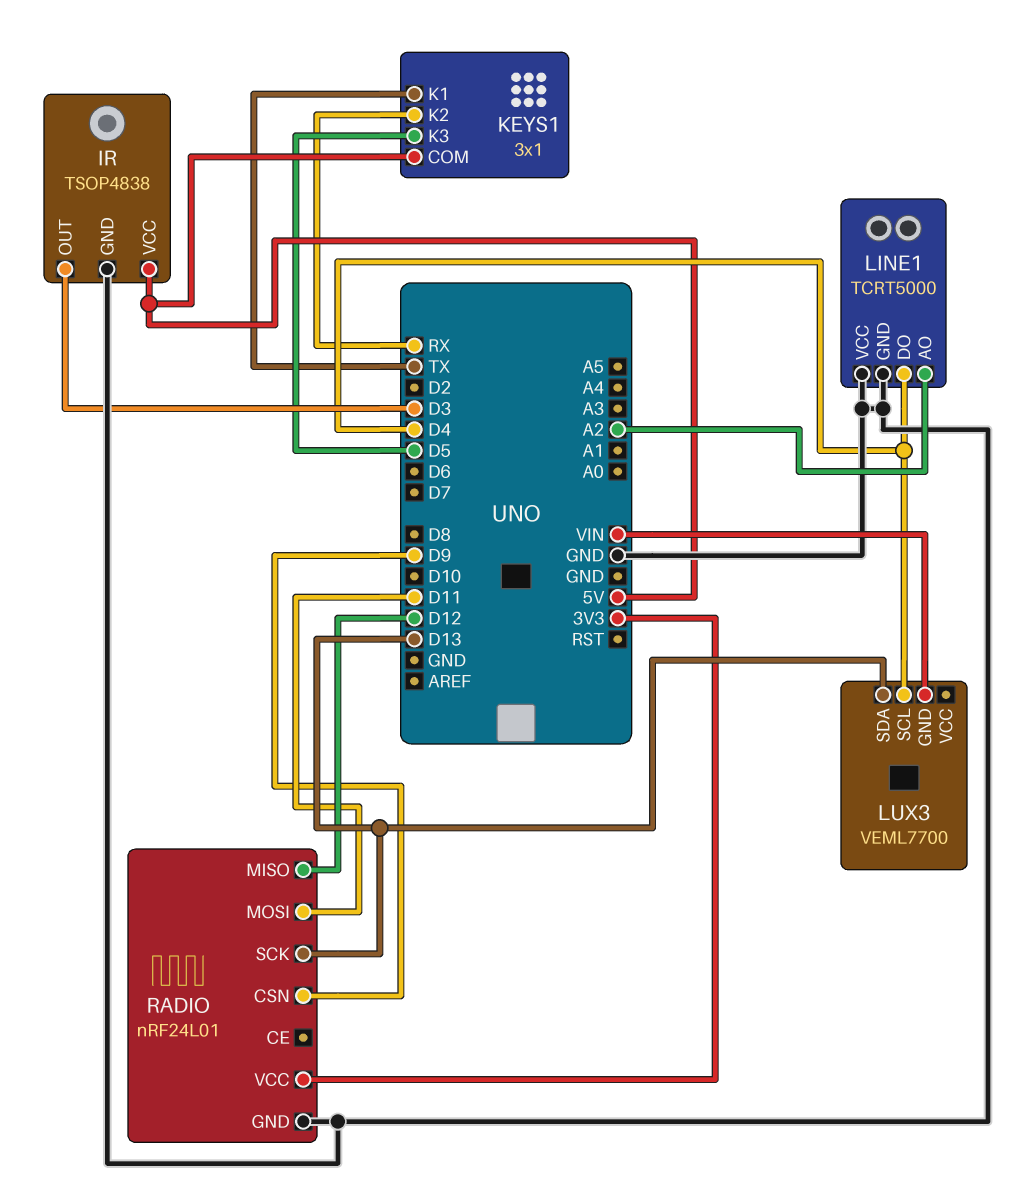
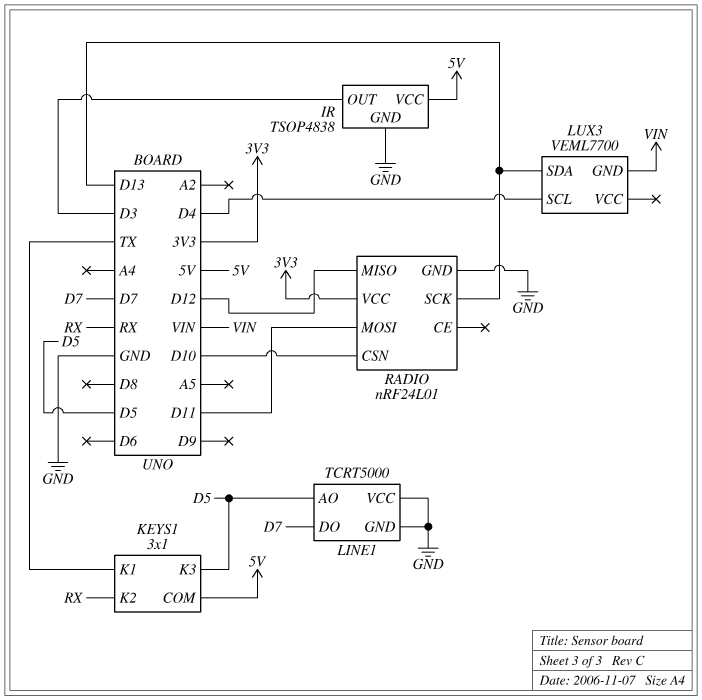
LINE1 pin AO: A2 -> D5
LINE1 pin DO: D4 -> D7
RADIO pin CSN: D9 -> D10

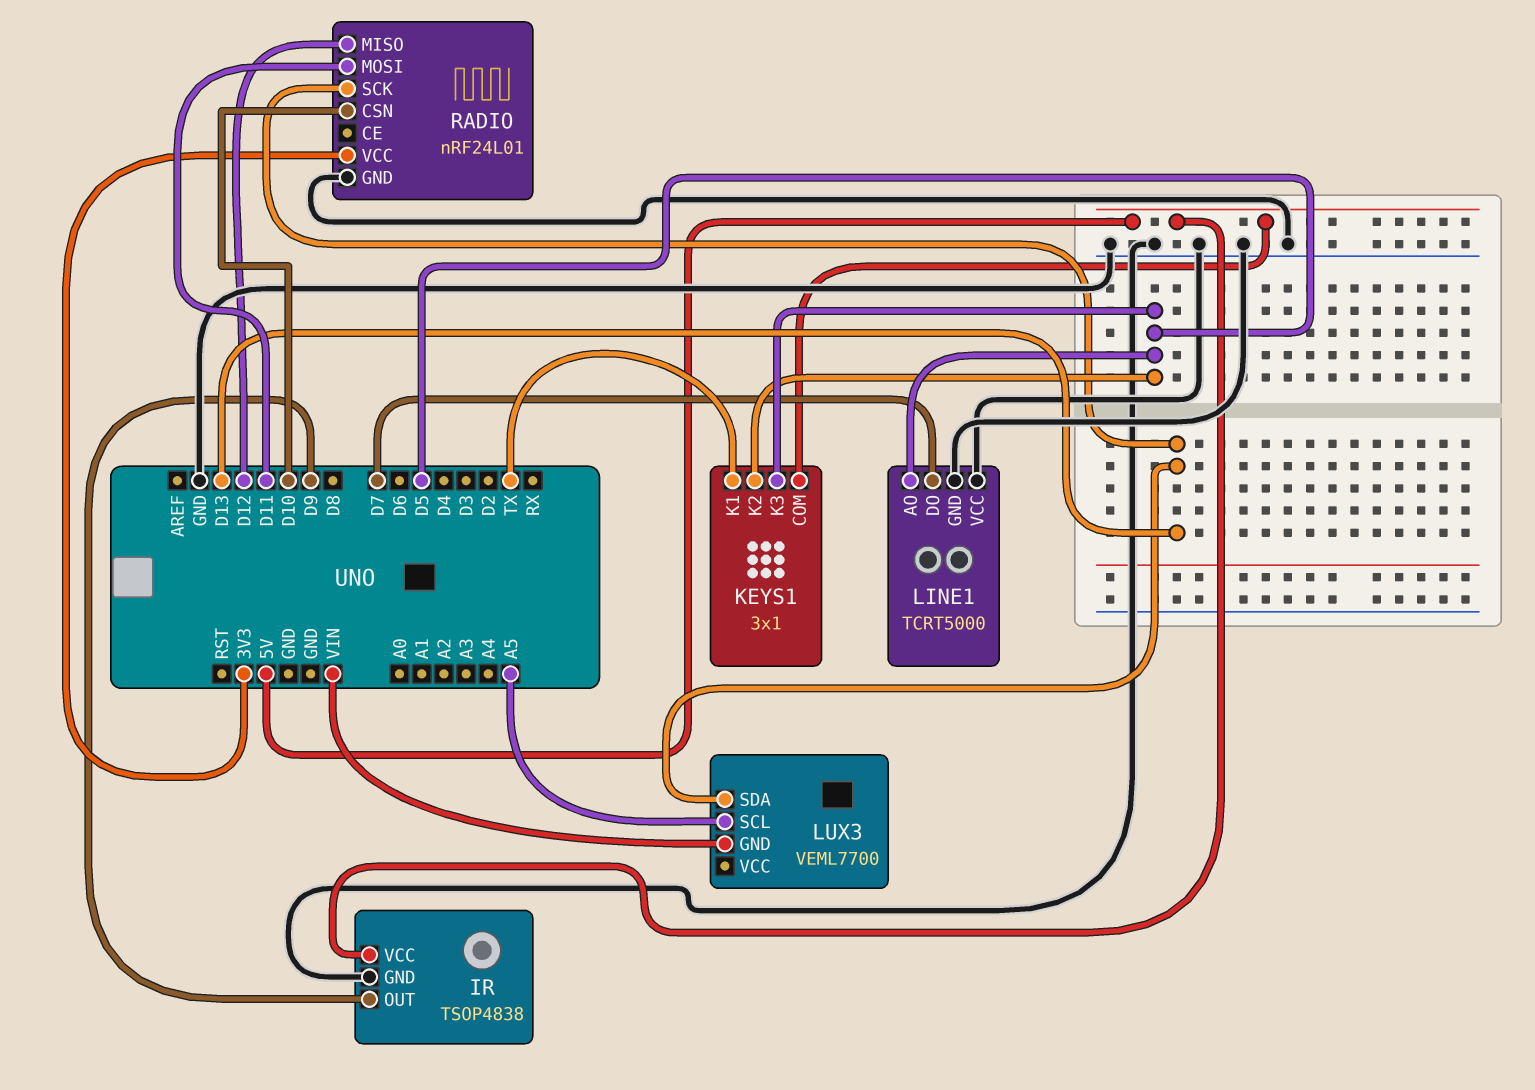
IR pin OUT: D3 -> D9
KEYS1 pin K2: RX -> D5
LUX3 pin SCL: D4 -> A5

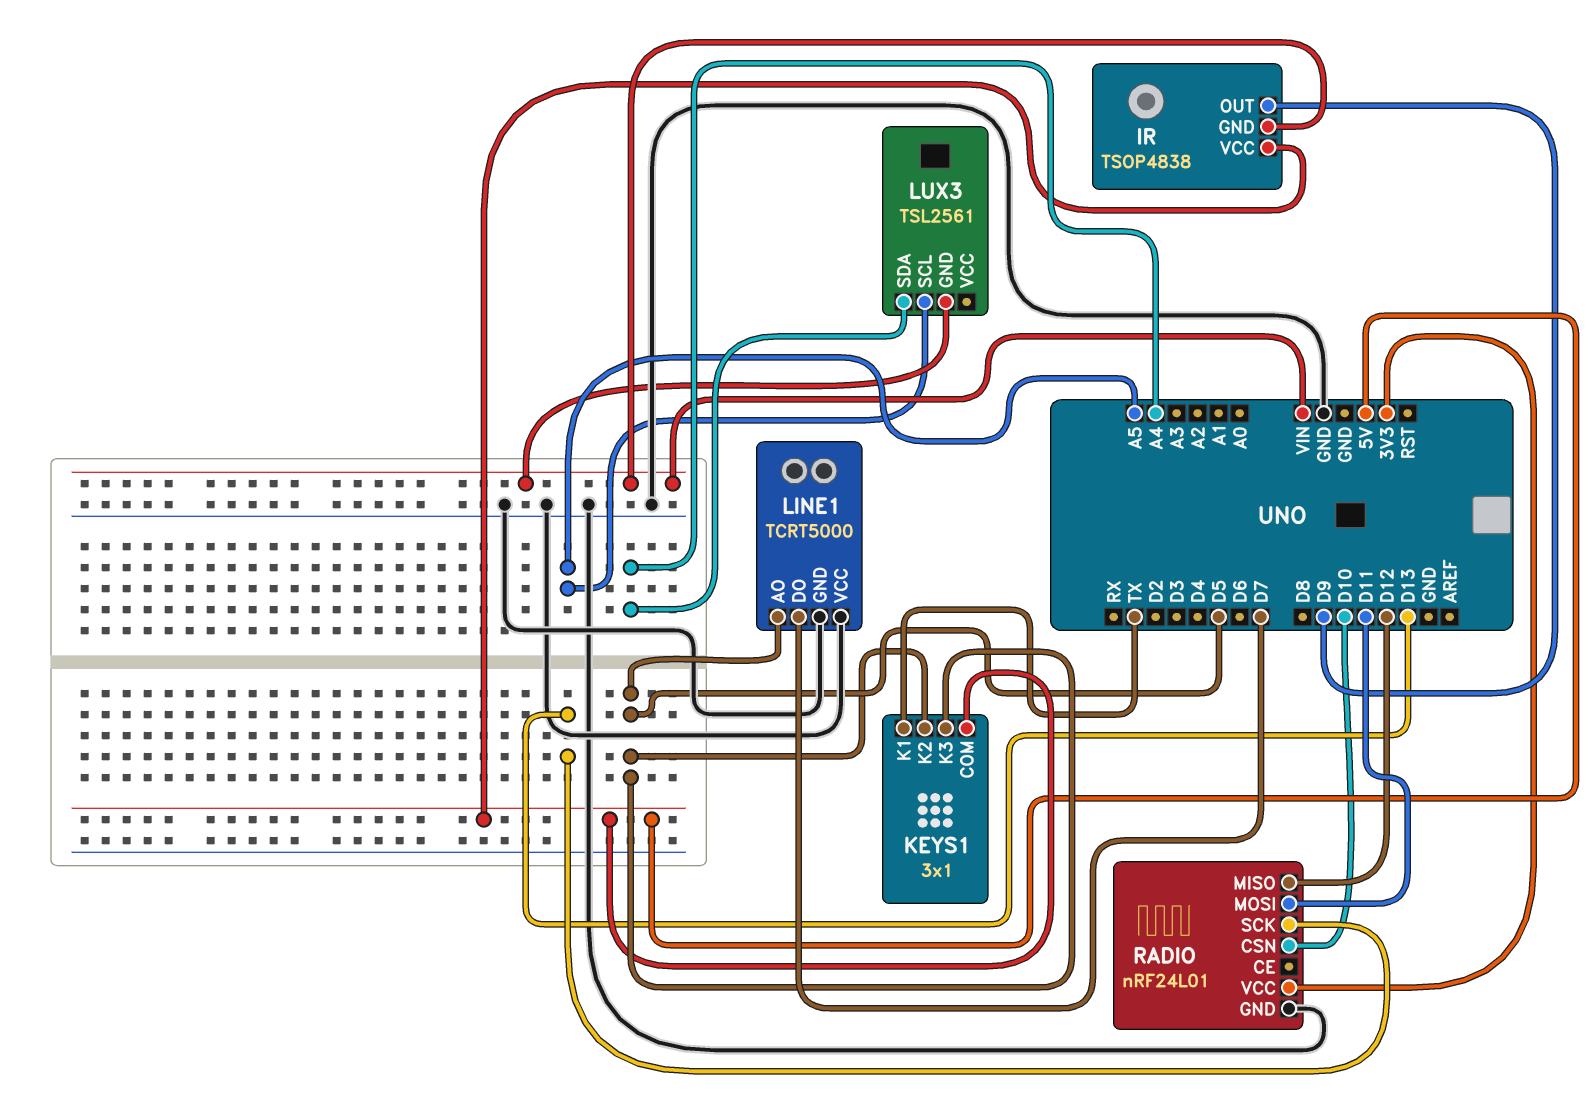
IR pin GND: GND -> VIN
LUX3: VEML7700 -> TSL2561
LUX3 pin SDA: D13 -> A4

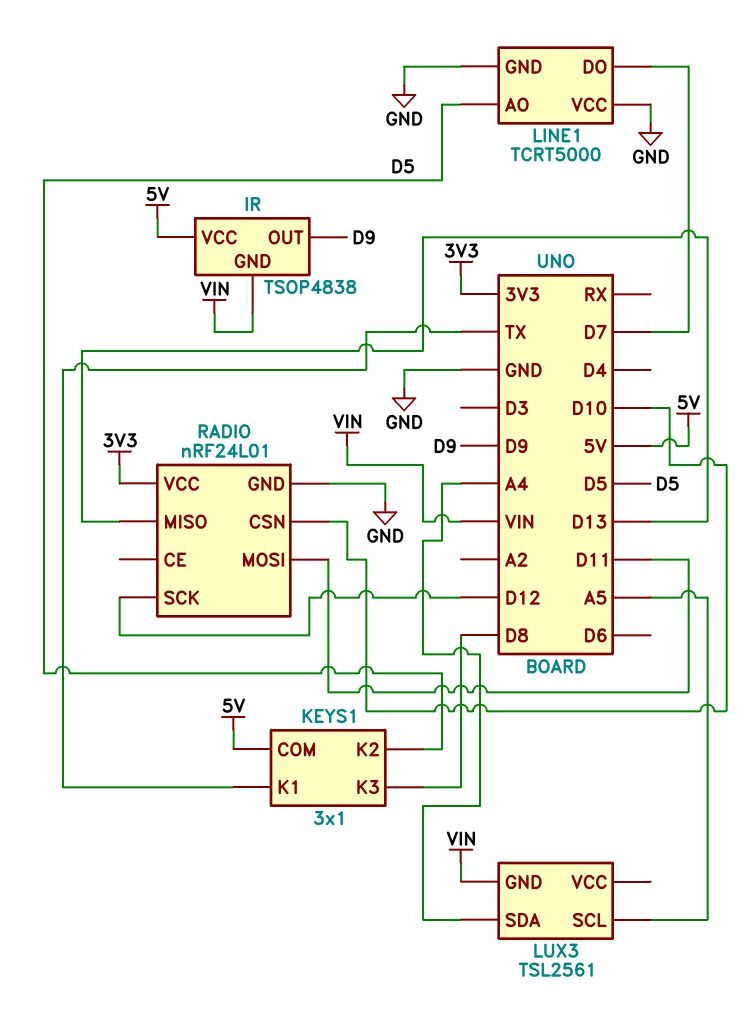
KEYS1 pin K3: D5 -> D8
RADIO pin MISO: D12 -> D13
RADIO pin SCK: D13 -> D12

